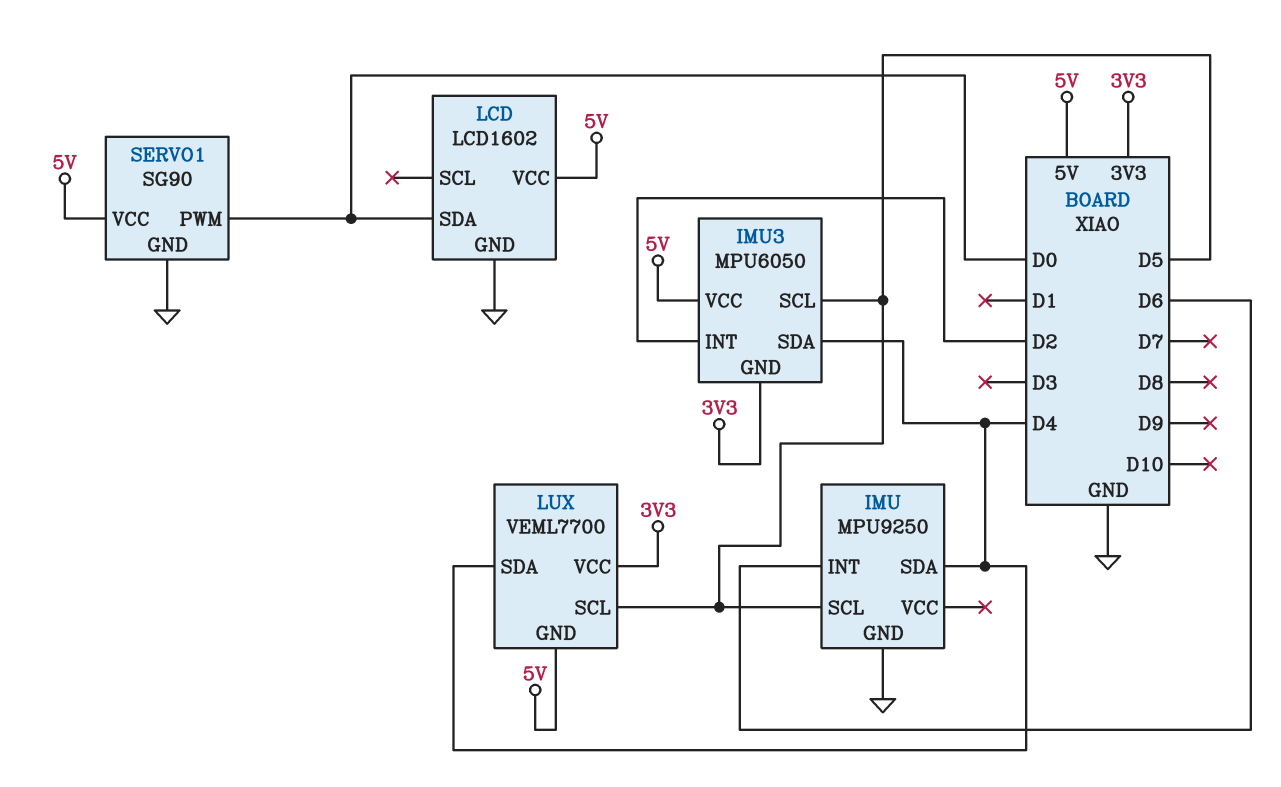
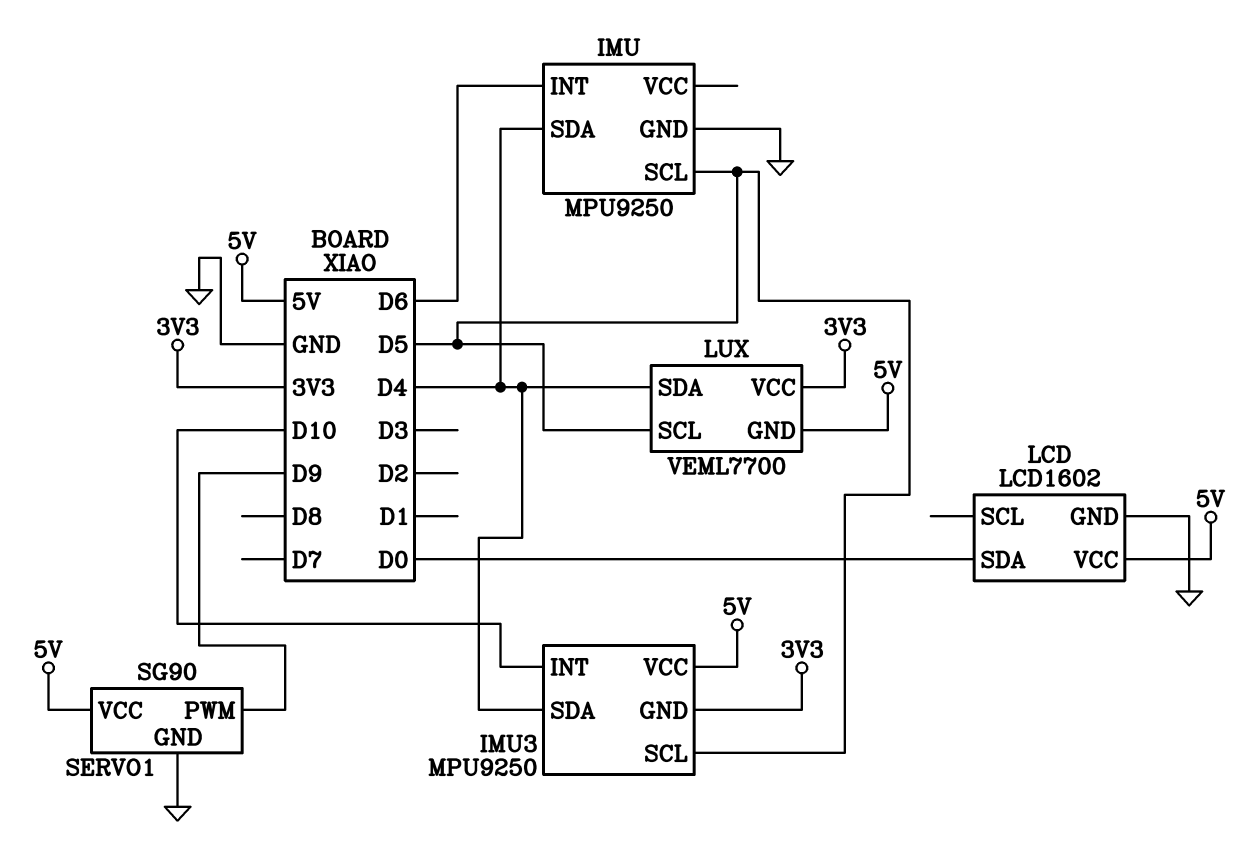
IMU3: MPU6050 -> MPU9250
IMU3 pin INT: D2 -> D10
SERVO1 pin PWM: D0 -> D9

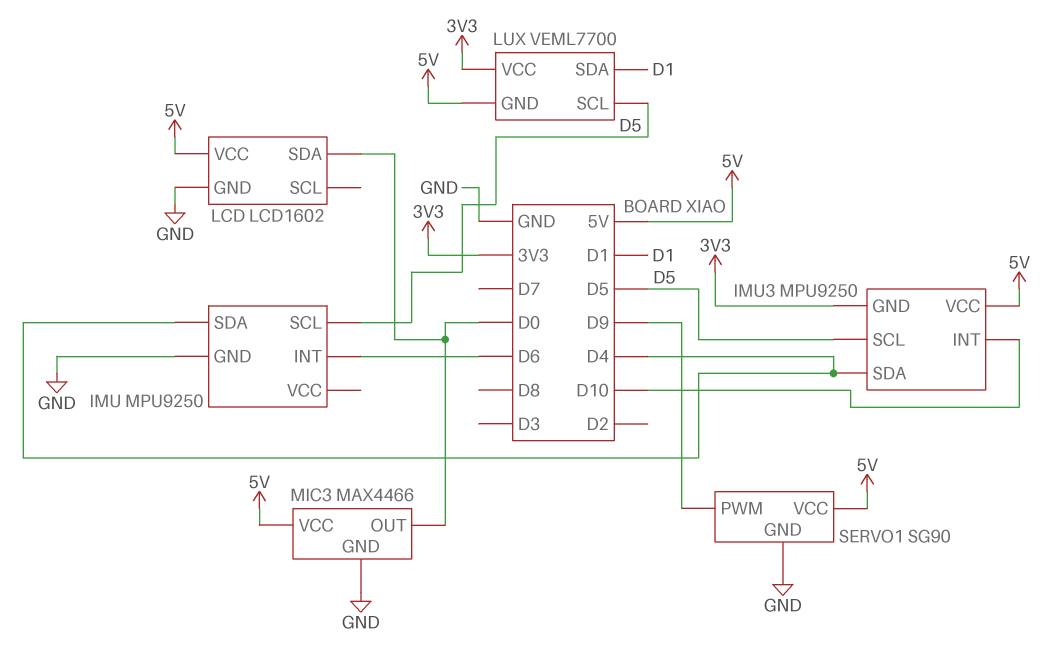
LUX pin SDA: D4 -> D1
MIC3: none -> MAX4466
MIC3 pin GND: none -> GND
MIC3 pin OUT: none -> D0
MIC3 pin VCC: none -> 5V

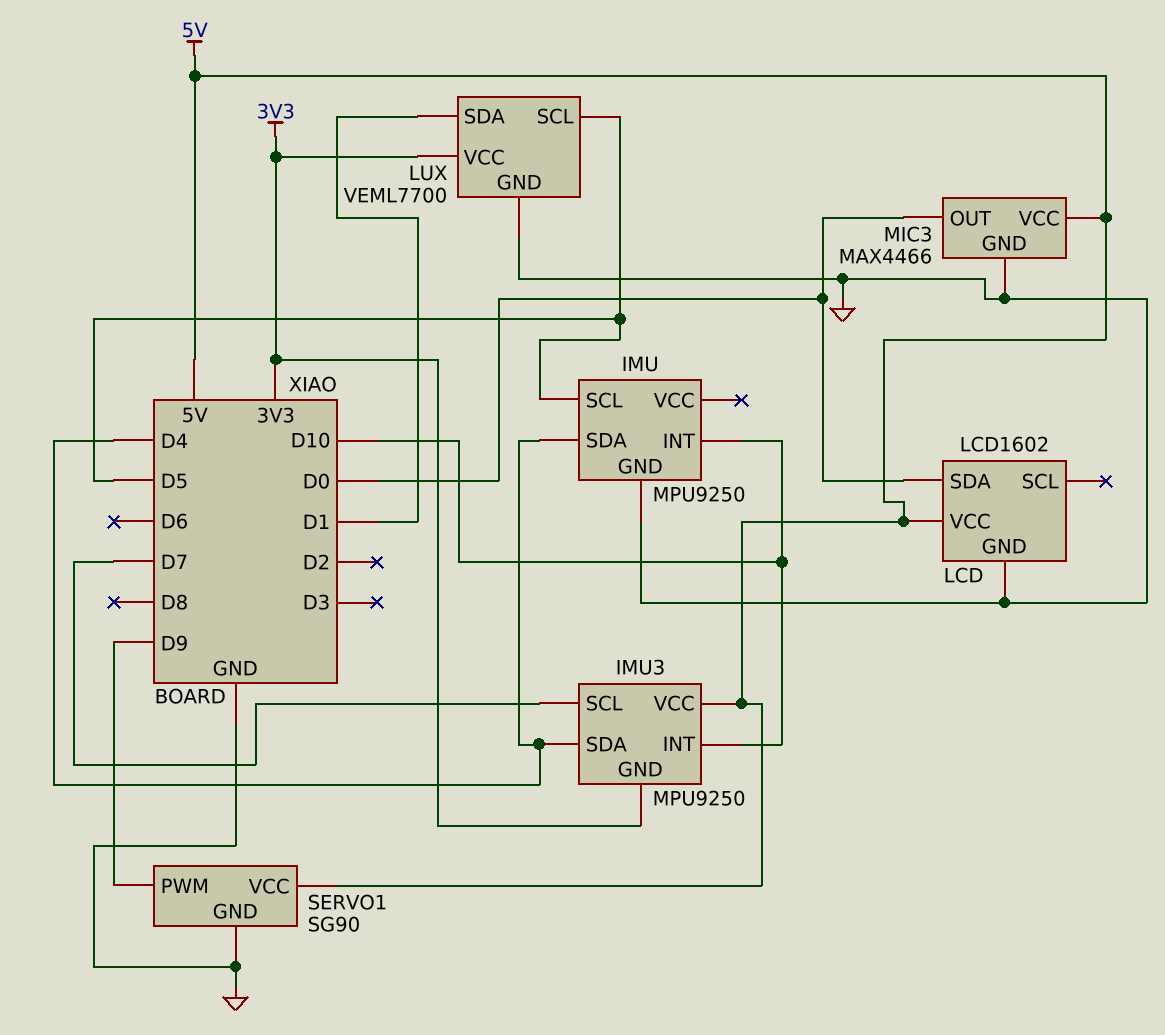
IMU pin INT: D6 -> D10
IMU3 pin SCL: D5 -> D7
LUX pin GND: 5V -> GND

